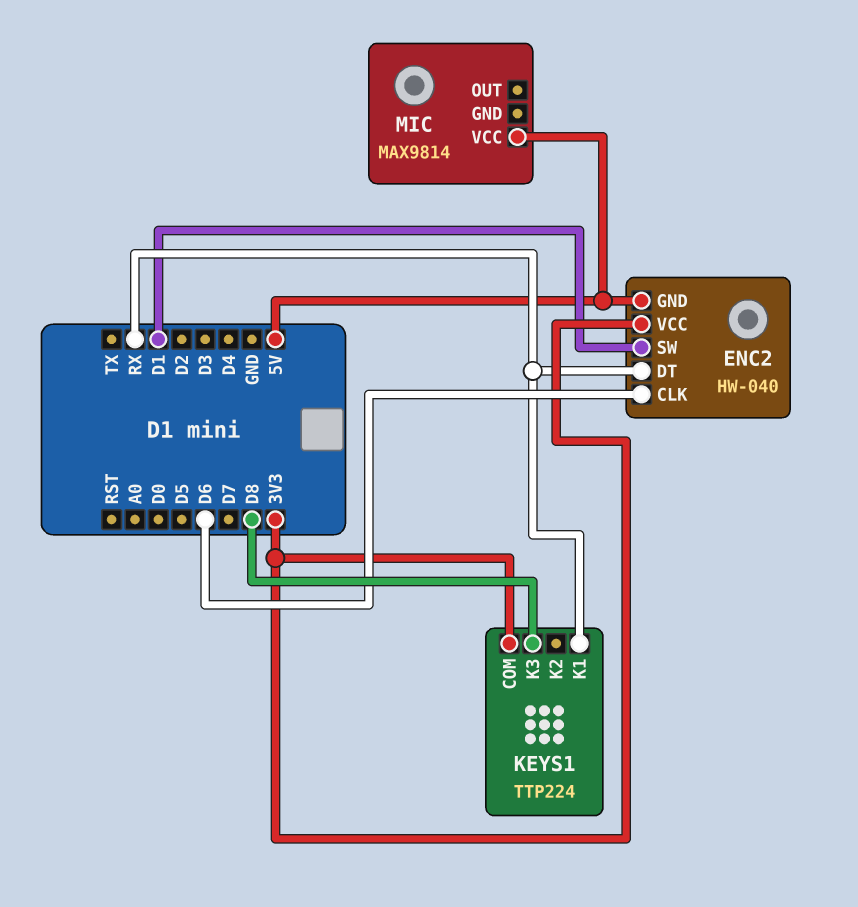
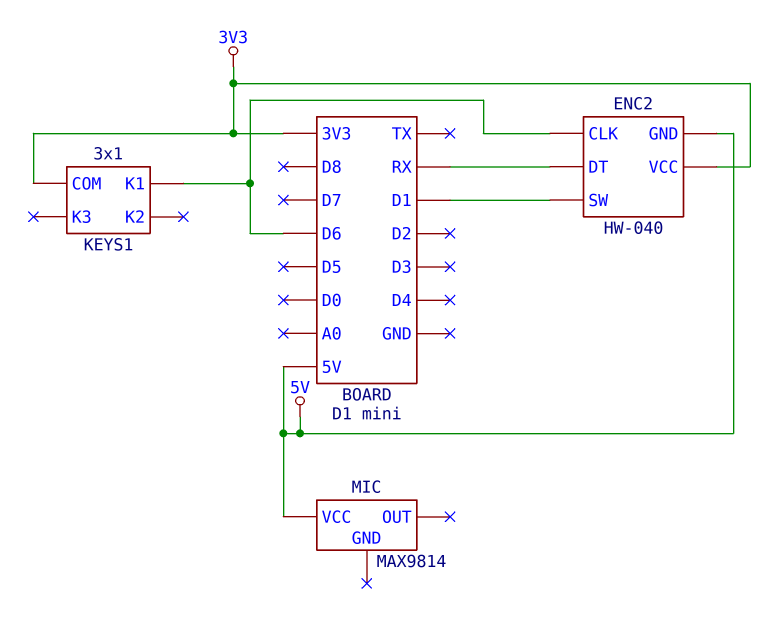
KEYS1: TTP224 -> 3x1
KEYS1 pin K1: RX -> D6
KEYS1 pin K3: D8 -> none

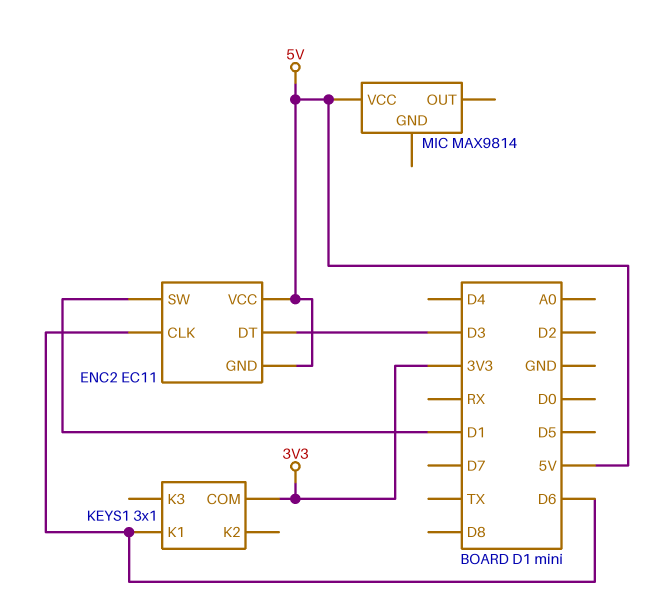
ENC2: HW-040 -> EC11
ENC2 pin DT: RX -> D3
ENC2 pin VCC: 3V3 -> 5V

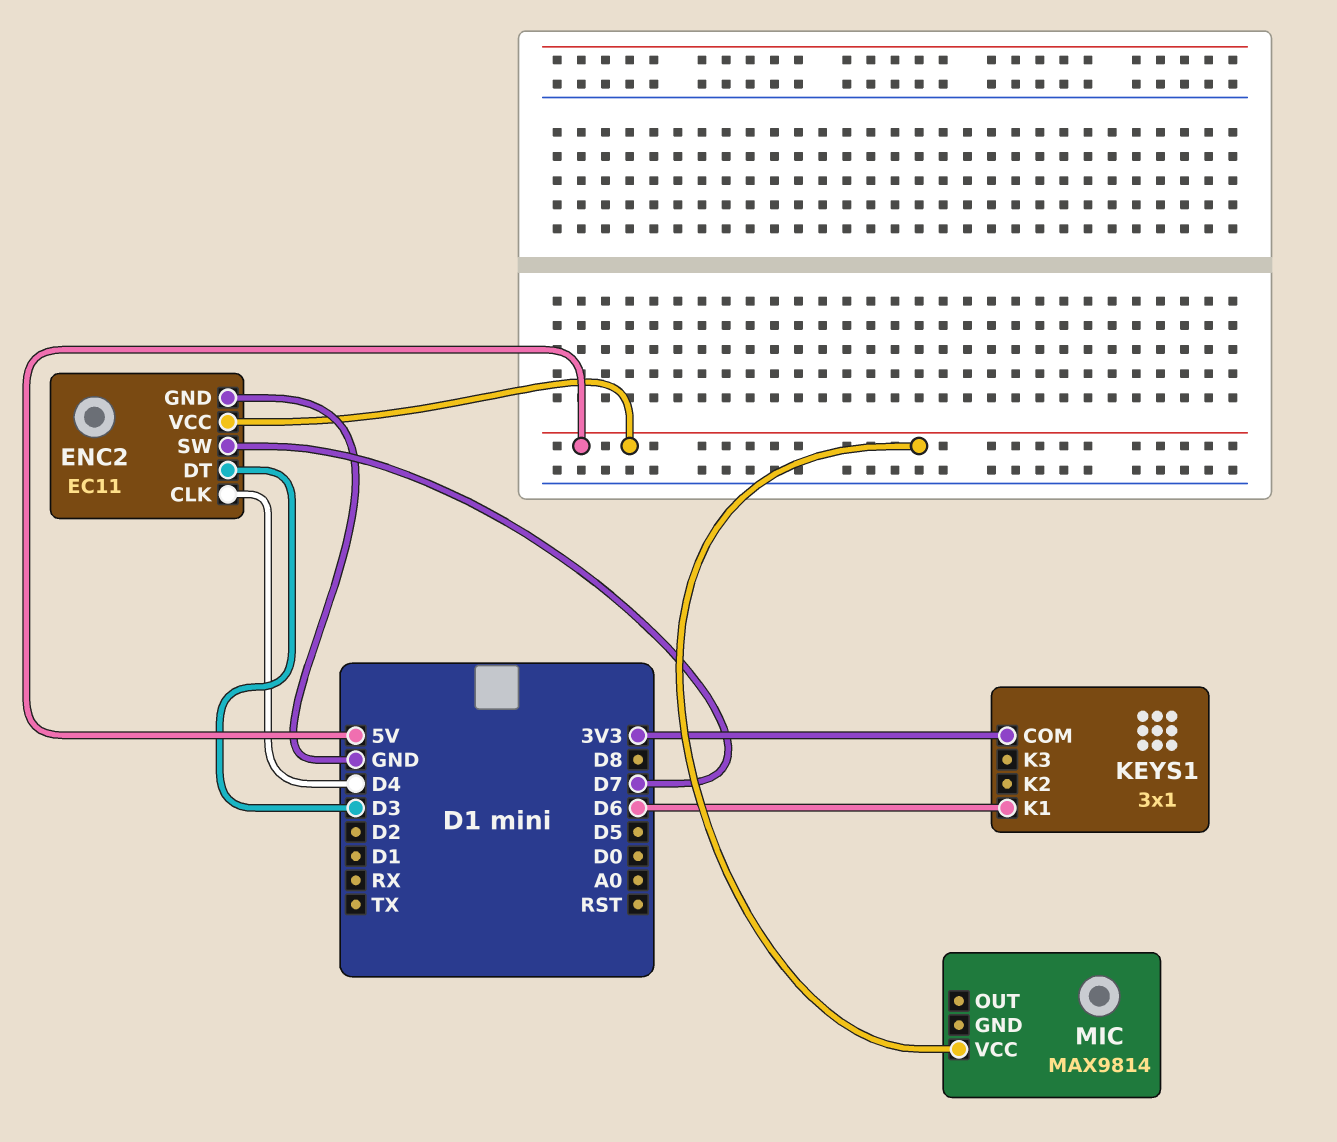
ENC2 pin CLK: D6 -> D4
ENC2 pin GND: 5V -> GND
ENC2 pin SW: D1 -> D7

